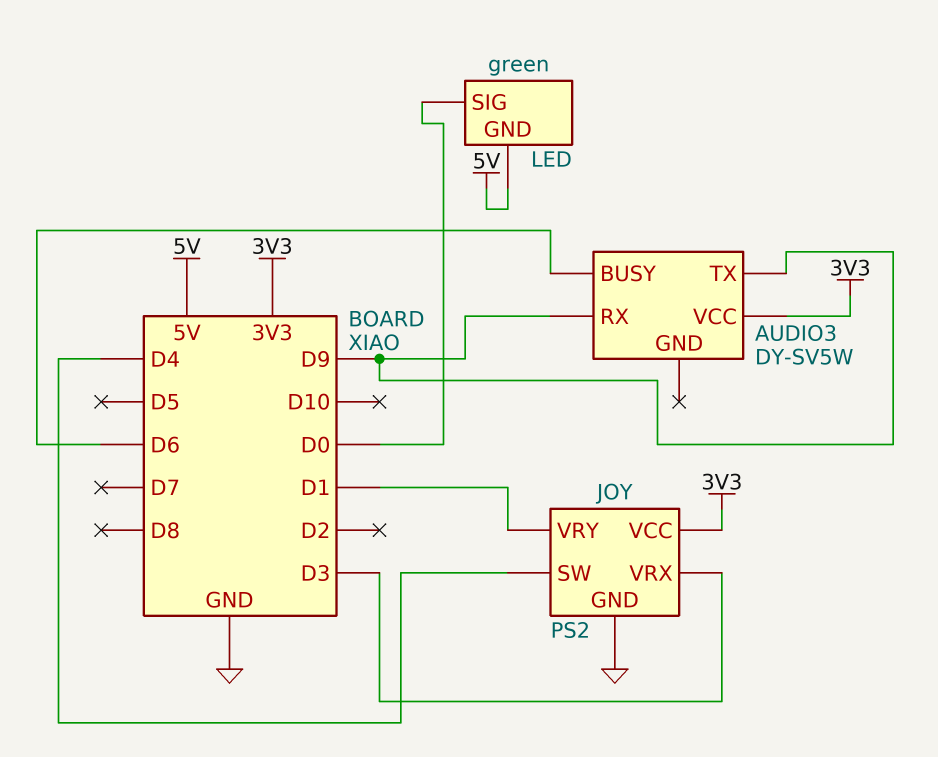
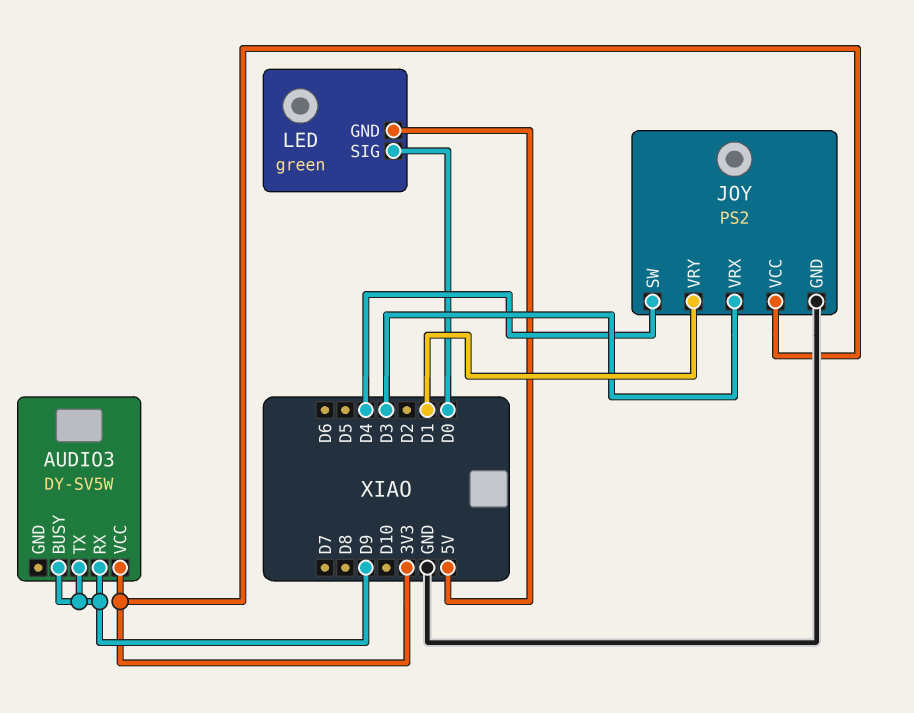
AUDIO3 pin BUSY: D6 -> D9

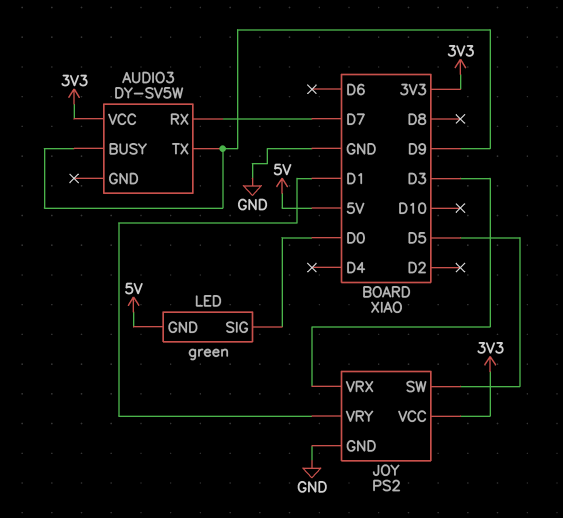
AUDIO3 pin RX: D9 -> D7
JOY pin SW: D4 -> D5

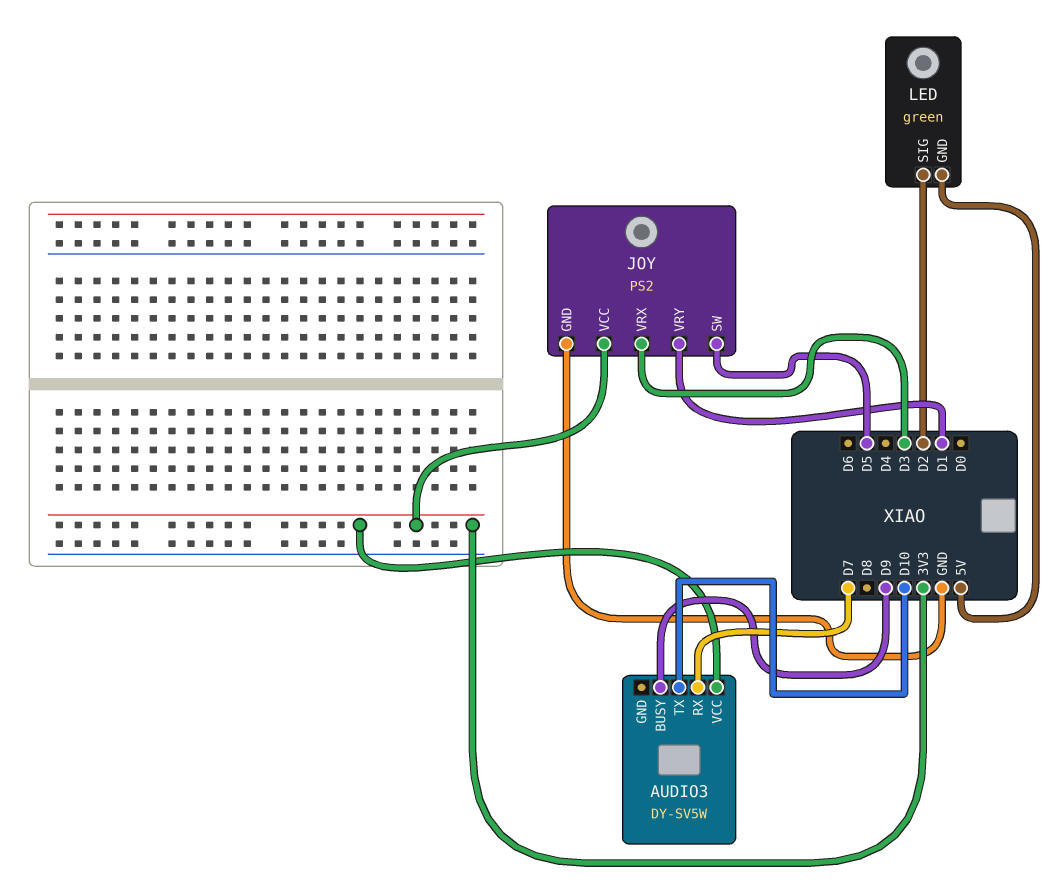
AUDIO3 pin TX: D9 -> D10
LED pin SIG: D0 -> D2

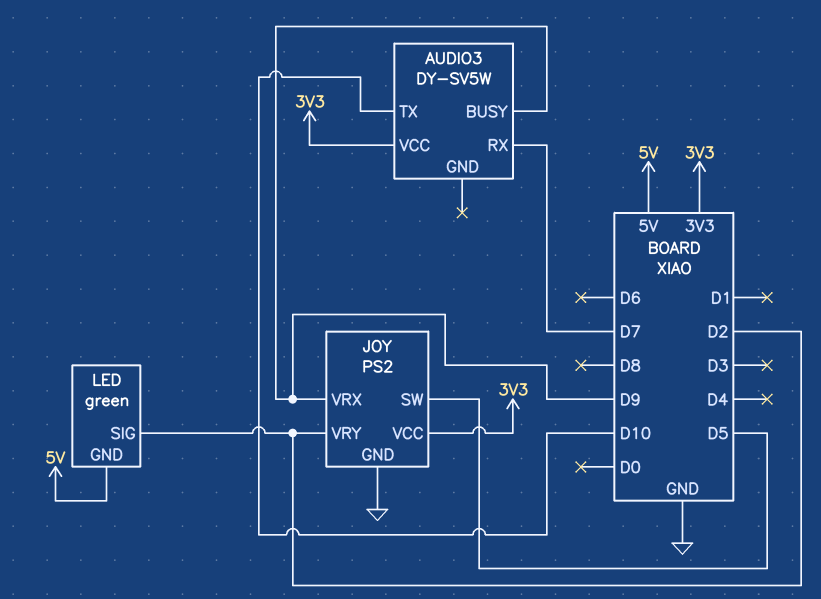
JOY pin VRX: D3 -> D9
JOY pin VRY: D1 -> D2

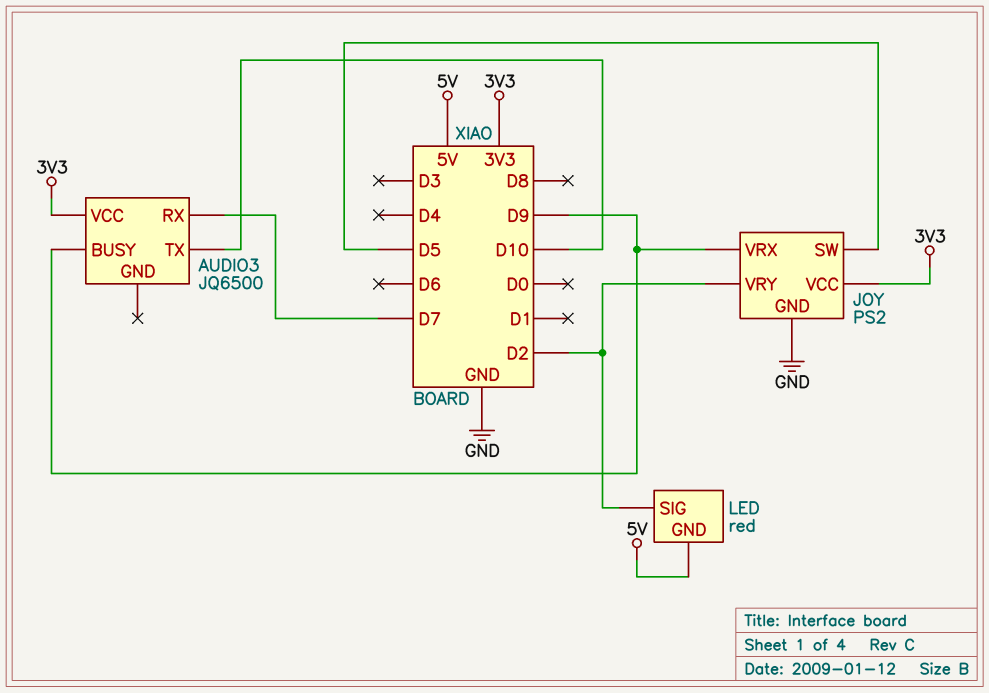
AUDIO3: DY-SV5W -> JQ6500
LED: green -> red

